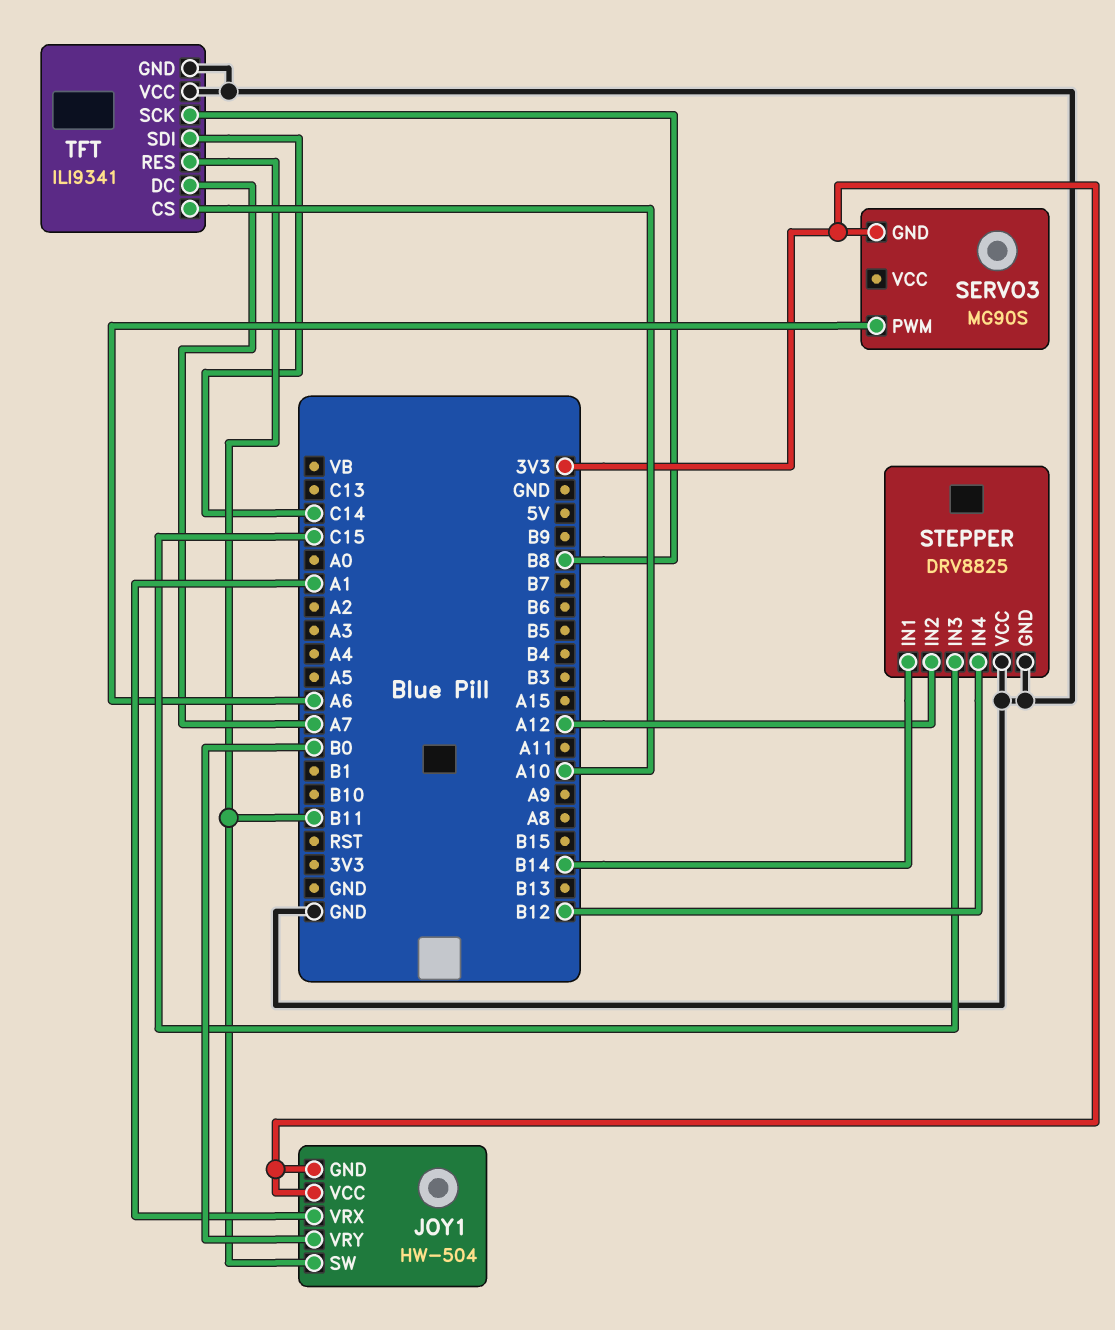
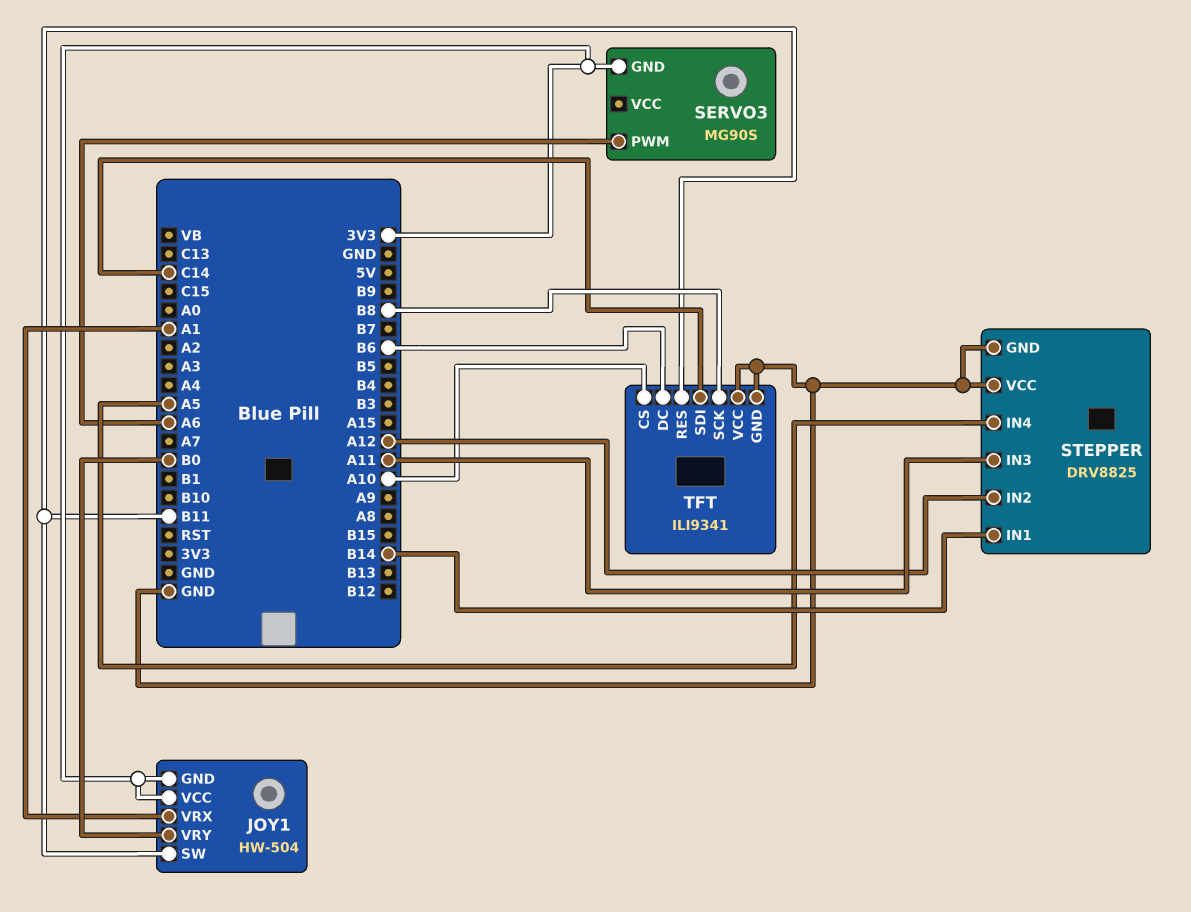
STEPPER pin IN3: C15 -> A11
STEPPER pin IN4: B12 -> A5
TFT pin DC: A7 -> B6

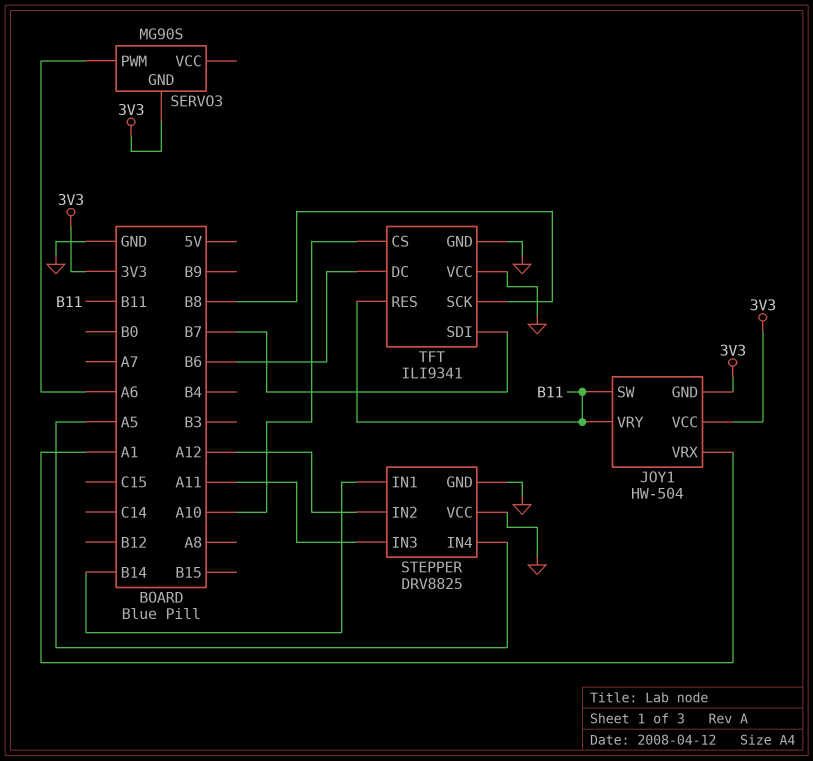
JOY1 pin VRY: B0 -> B11
TFT pin SDI: C14 -> B7

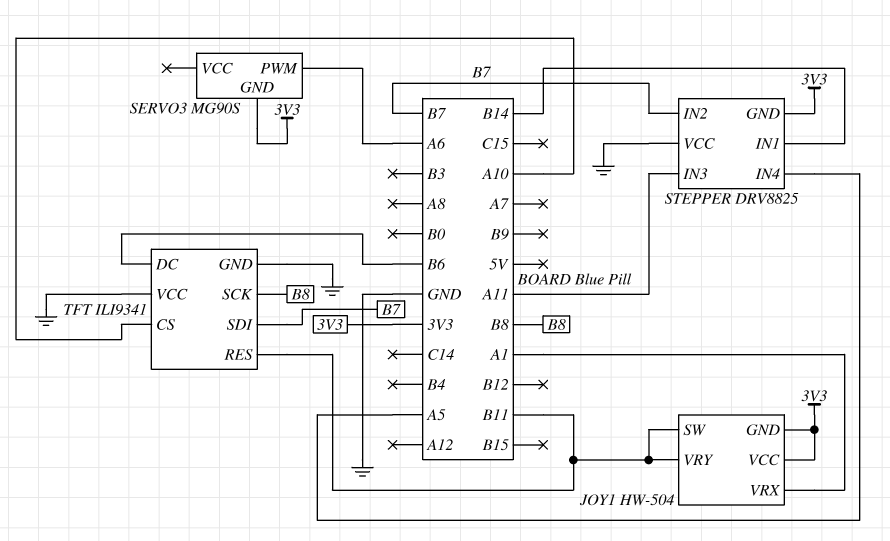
STEPPER pin GND: GND -> 3V3
STEPPER pin IN2: A12 -> B7

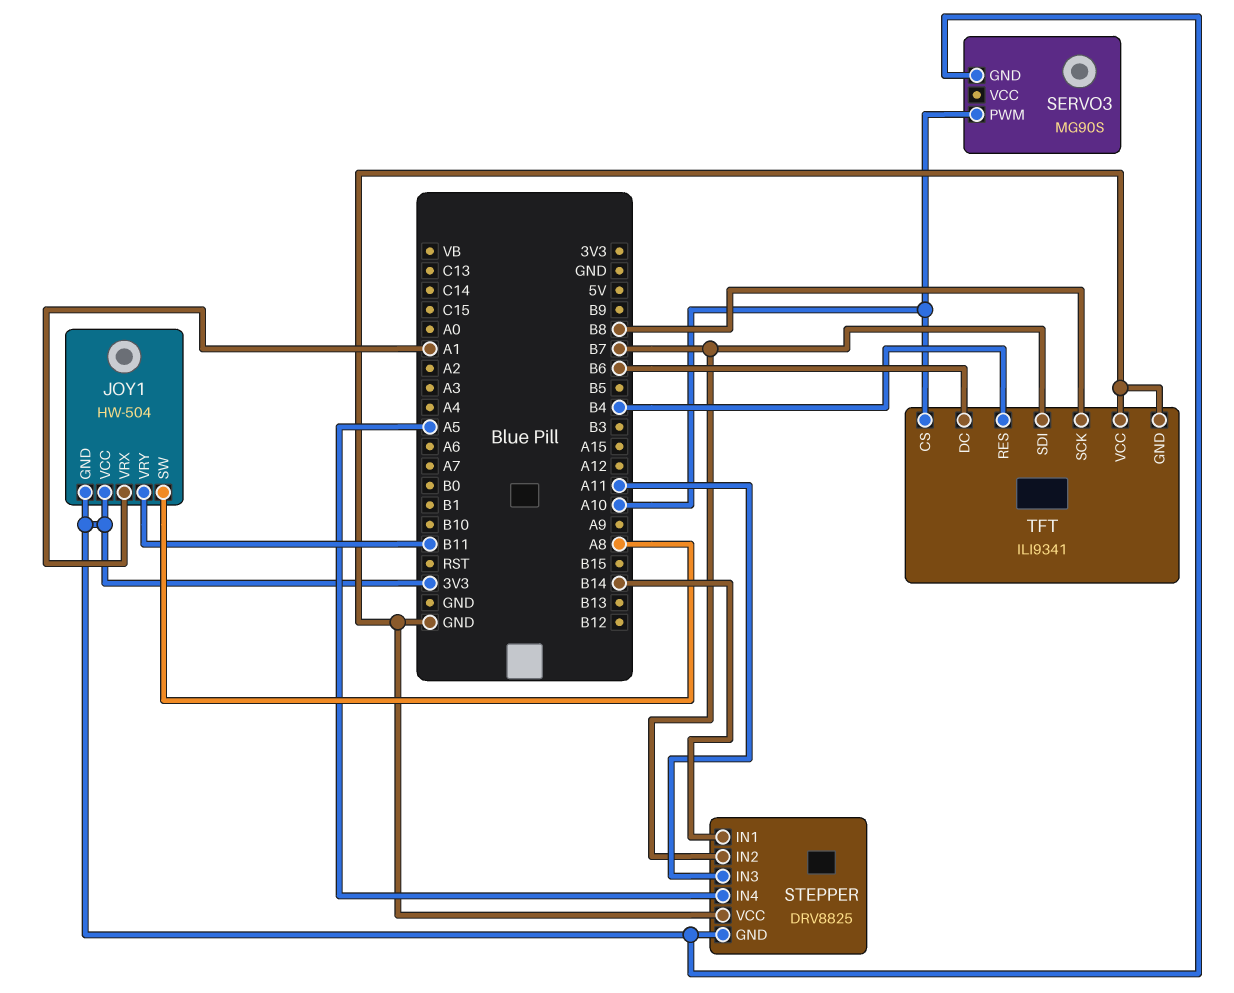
JOY1 pin SW: B11 -> A8
SERVO3 pin PWM: A6 -> A10
TFT pin RES: B11 -> B4

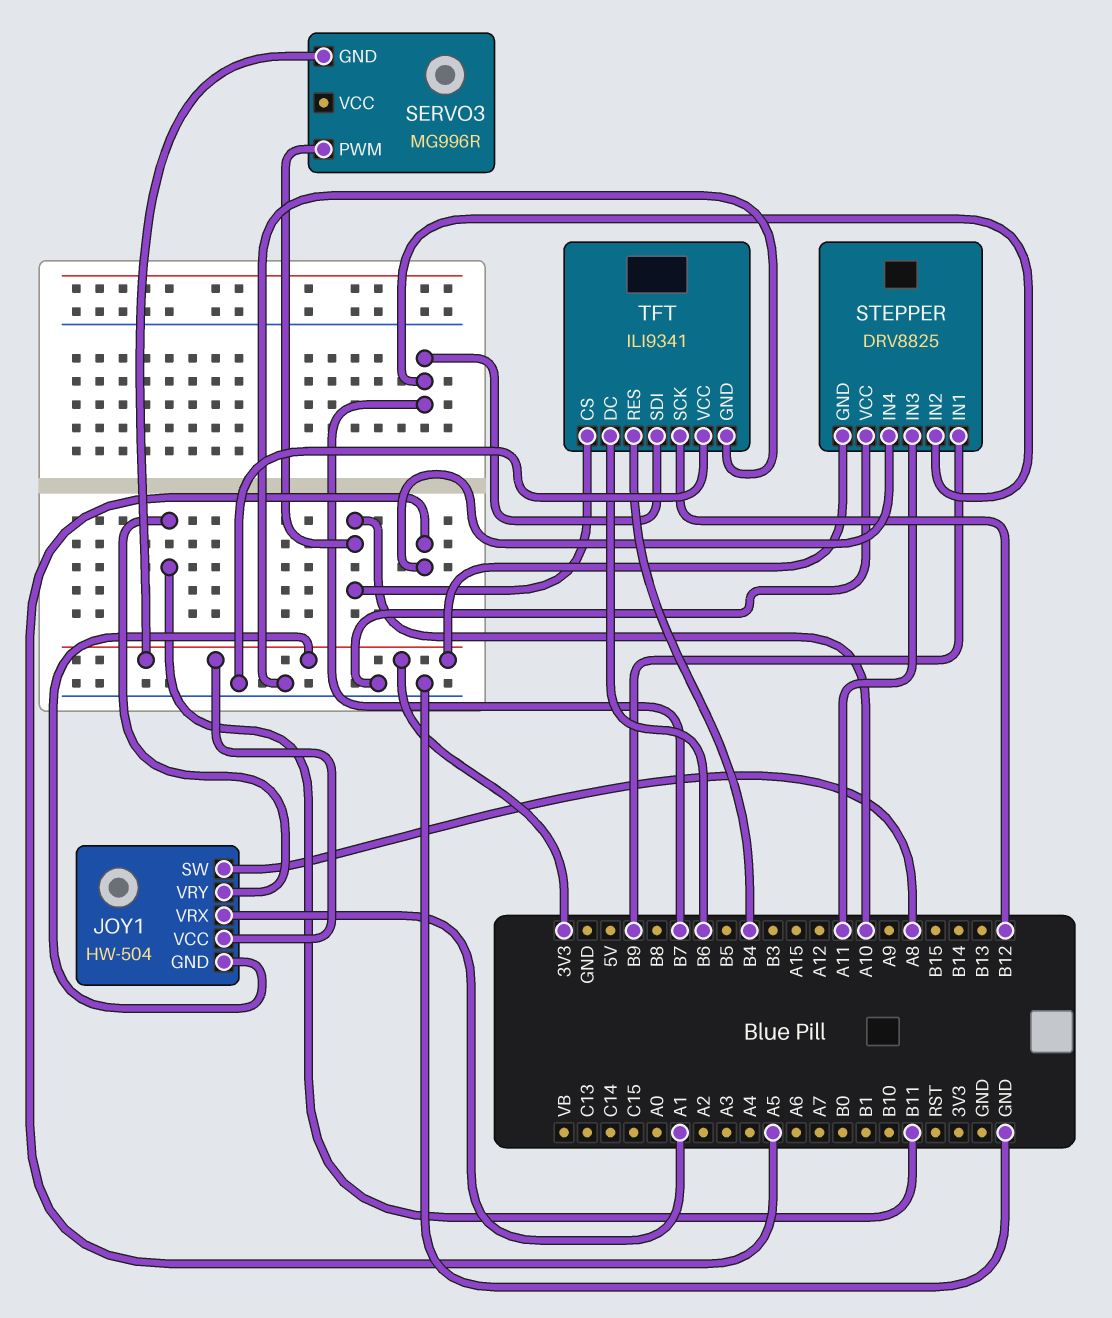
SERVO3: MG90S -> MG996R
STEPPER pin IN1: B14 -> B9
TFT pin SCK: B8 -> B12

